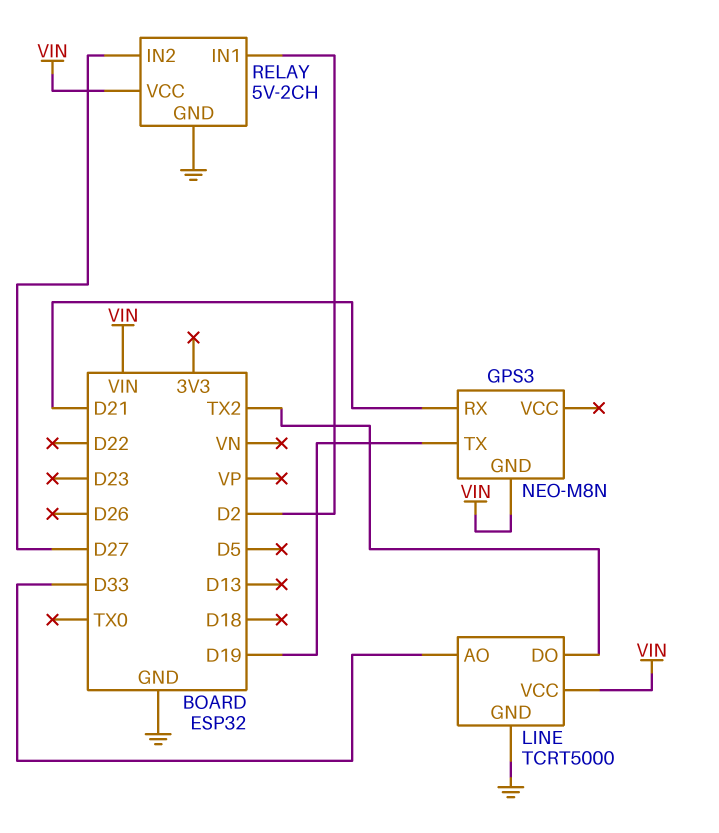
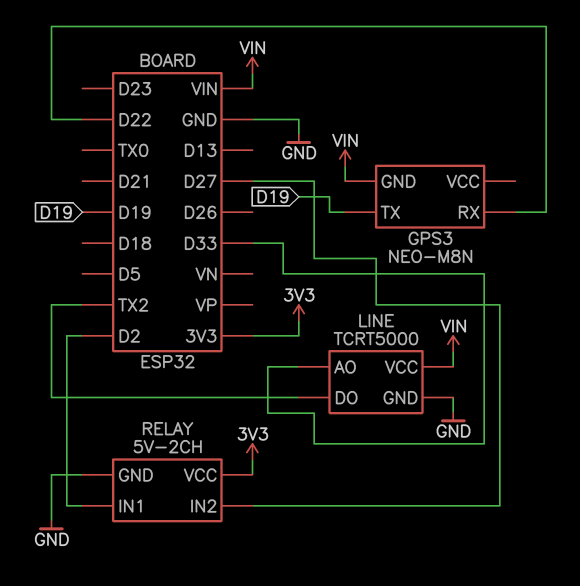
GPS3 pin RX: D21 -> D22
RELAY pin VCC: VIN -> 3V3

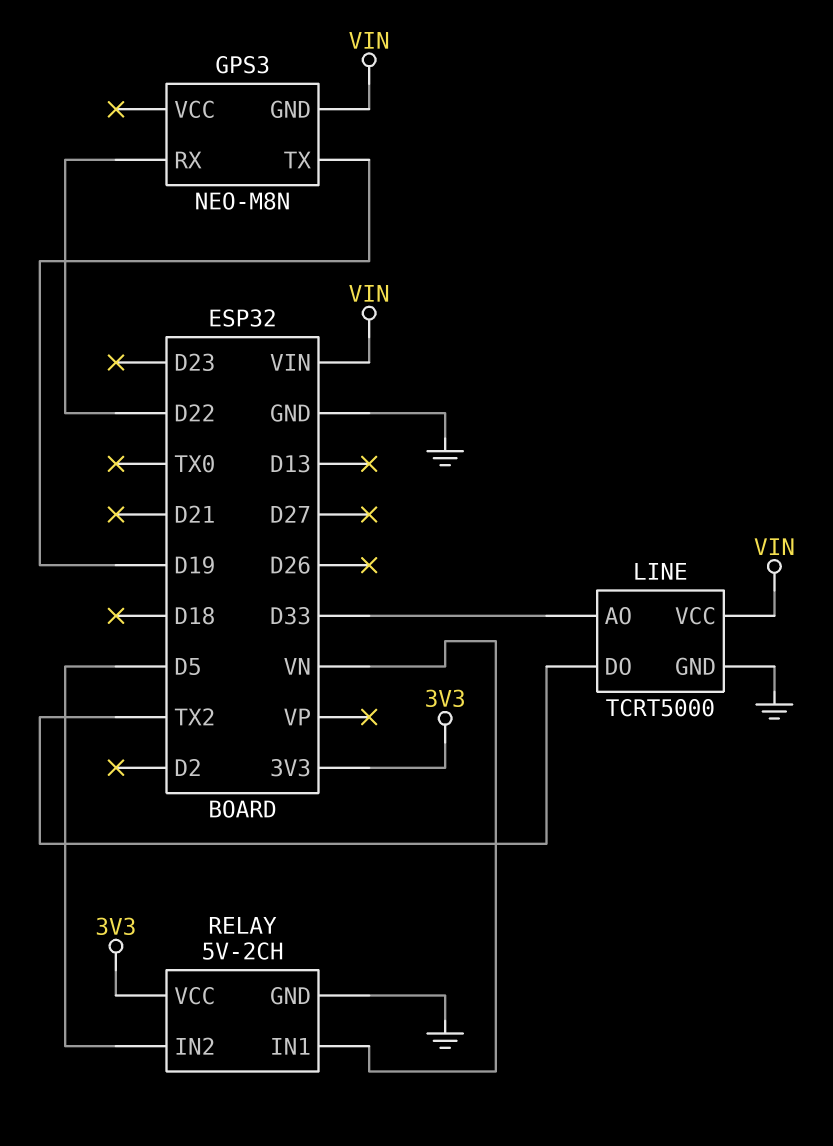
RELAY pin IN1: D2 -> VN
RELAY pin IN2: D27 -> D5

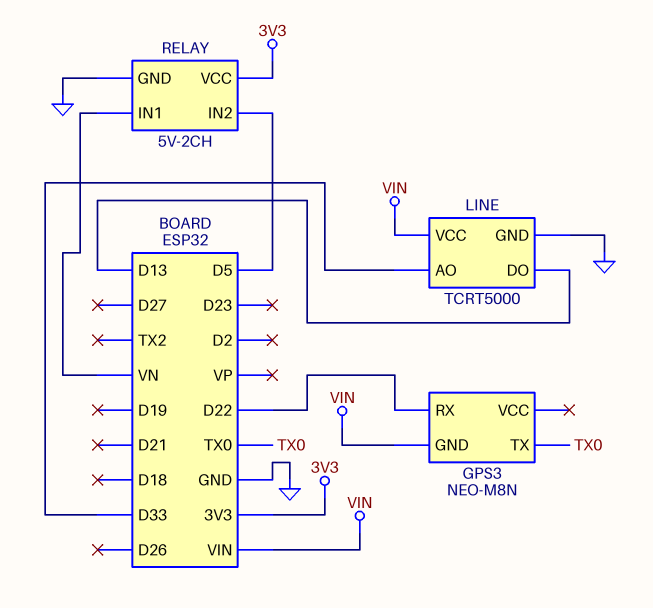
GPS3 pin TX: D19 -> TX0
LINE pin DO: TX2 -> D13

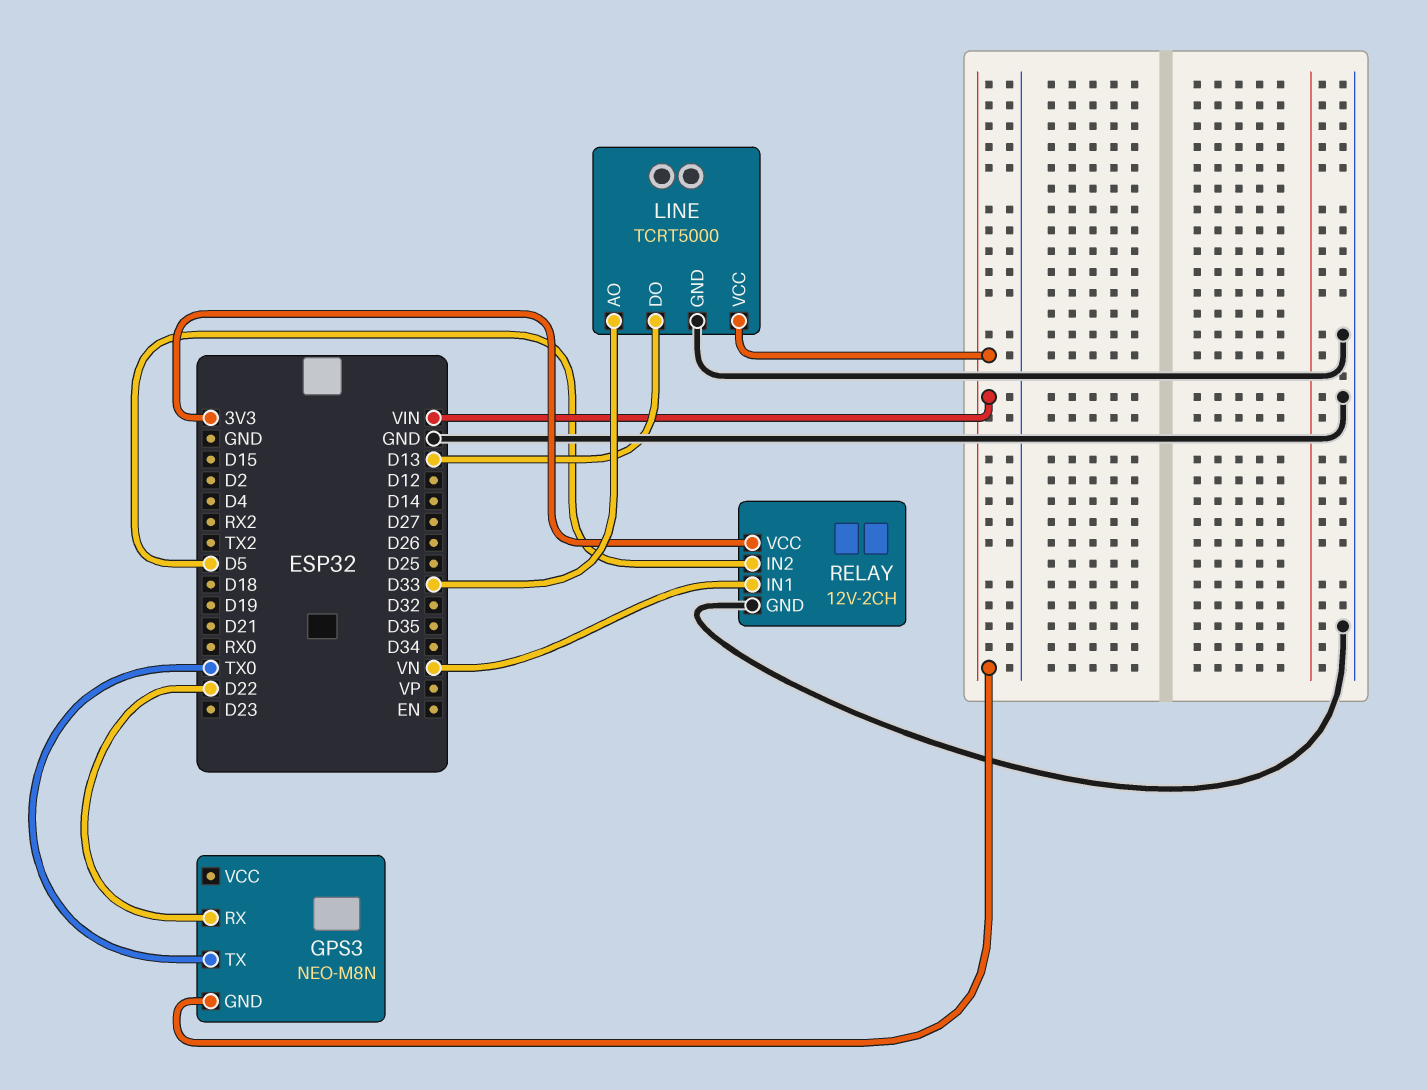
RELAY: 5V-2CH -> 12V-2CH

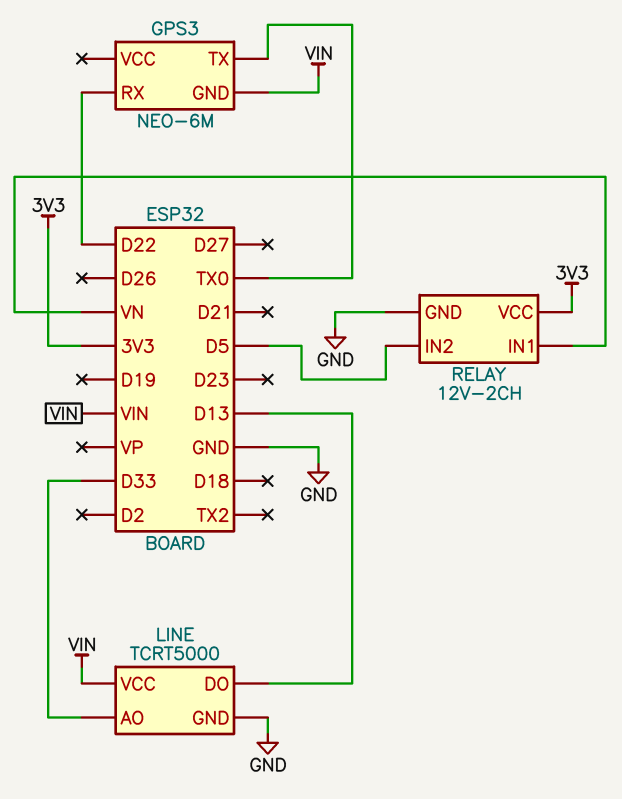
GPS3: NEO-M8N -> NEO-6M

